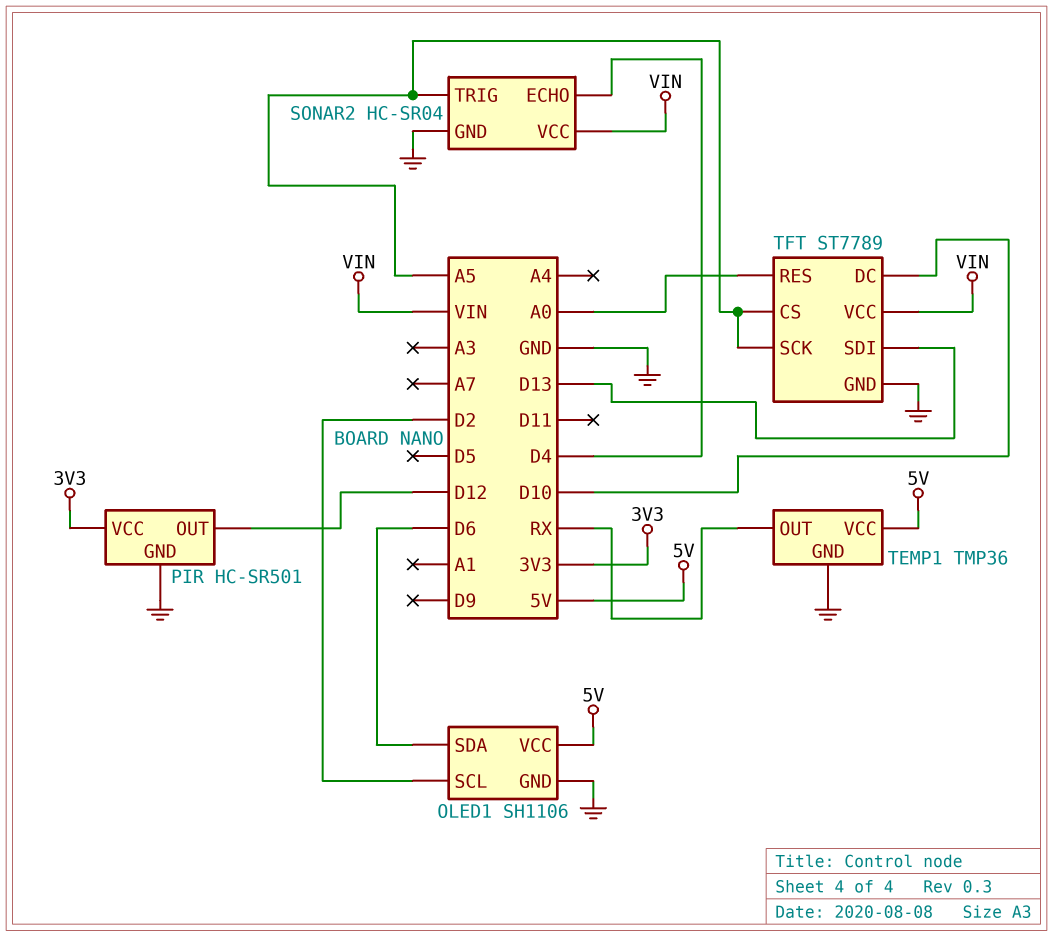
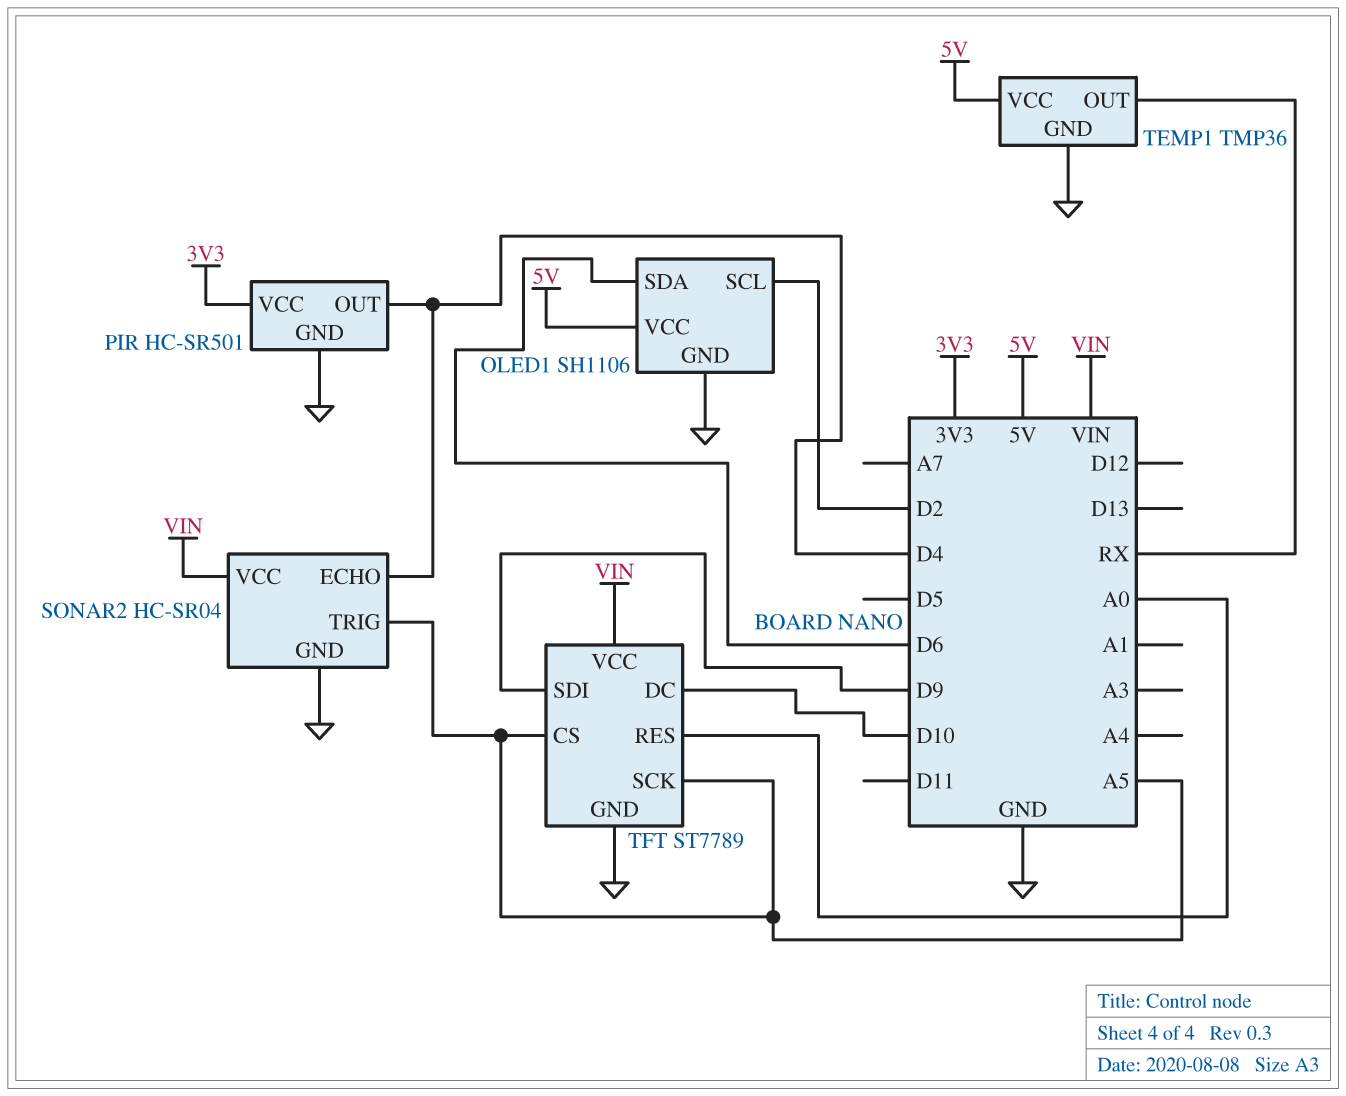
PIR pin OUT: D12 -> D4
TFT pin SDI: D13 -> D9

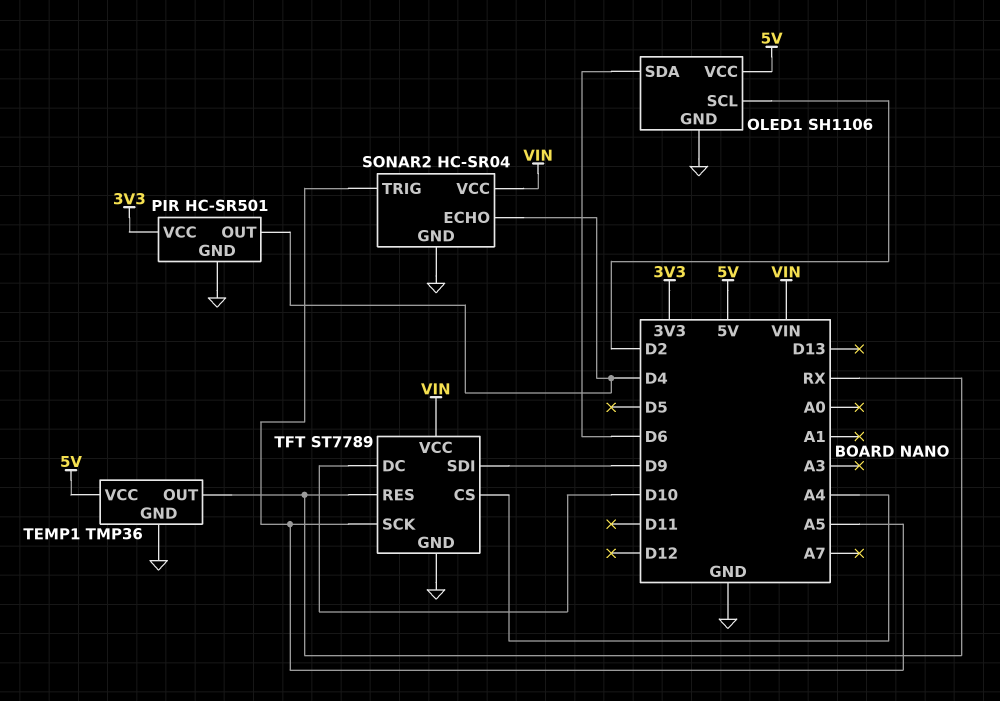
TFT pin CS: A5 -> A4
TFT pin RES: A0 -> RX

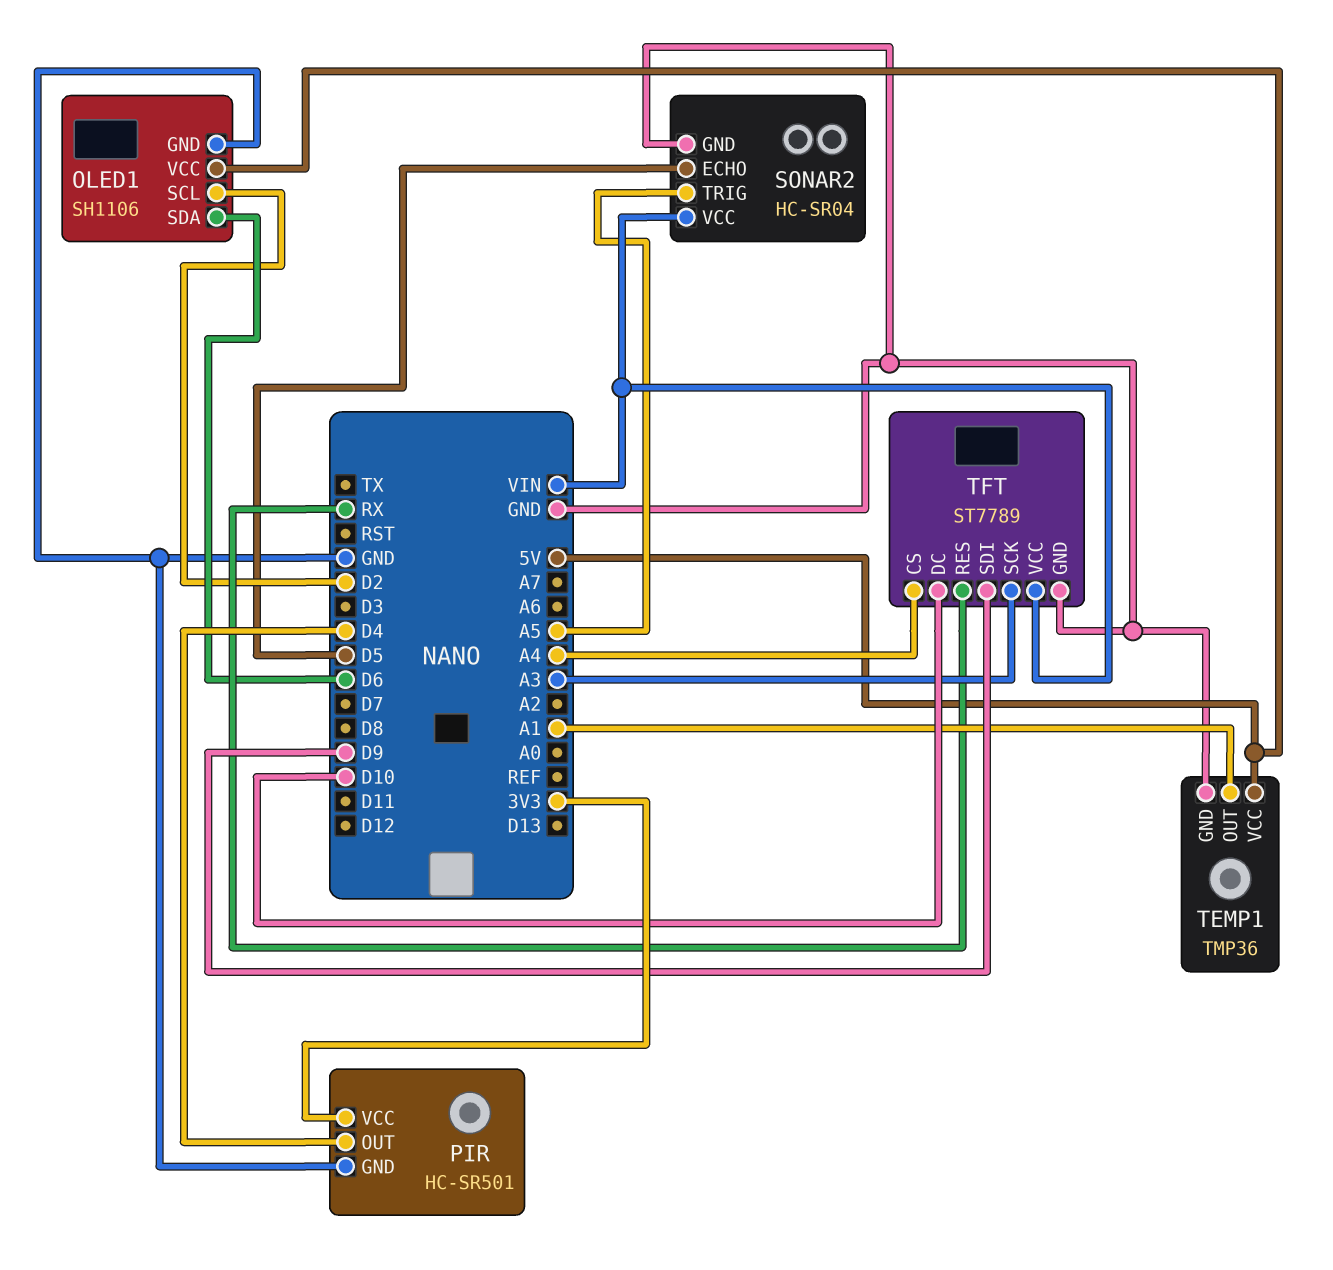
SONAR2 pin ECHO: D4 -> D5
TEMP1 pin OUT: RX -> A1
TFT pin SCK: A5 -> A3

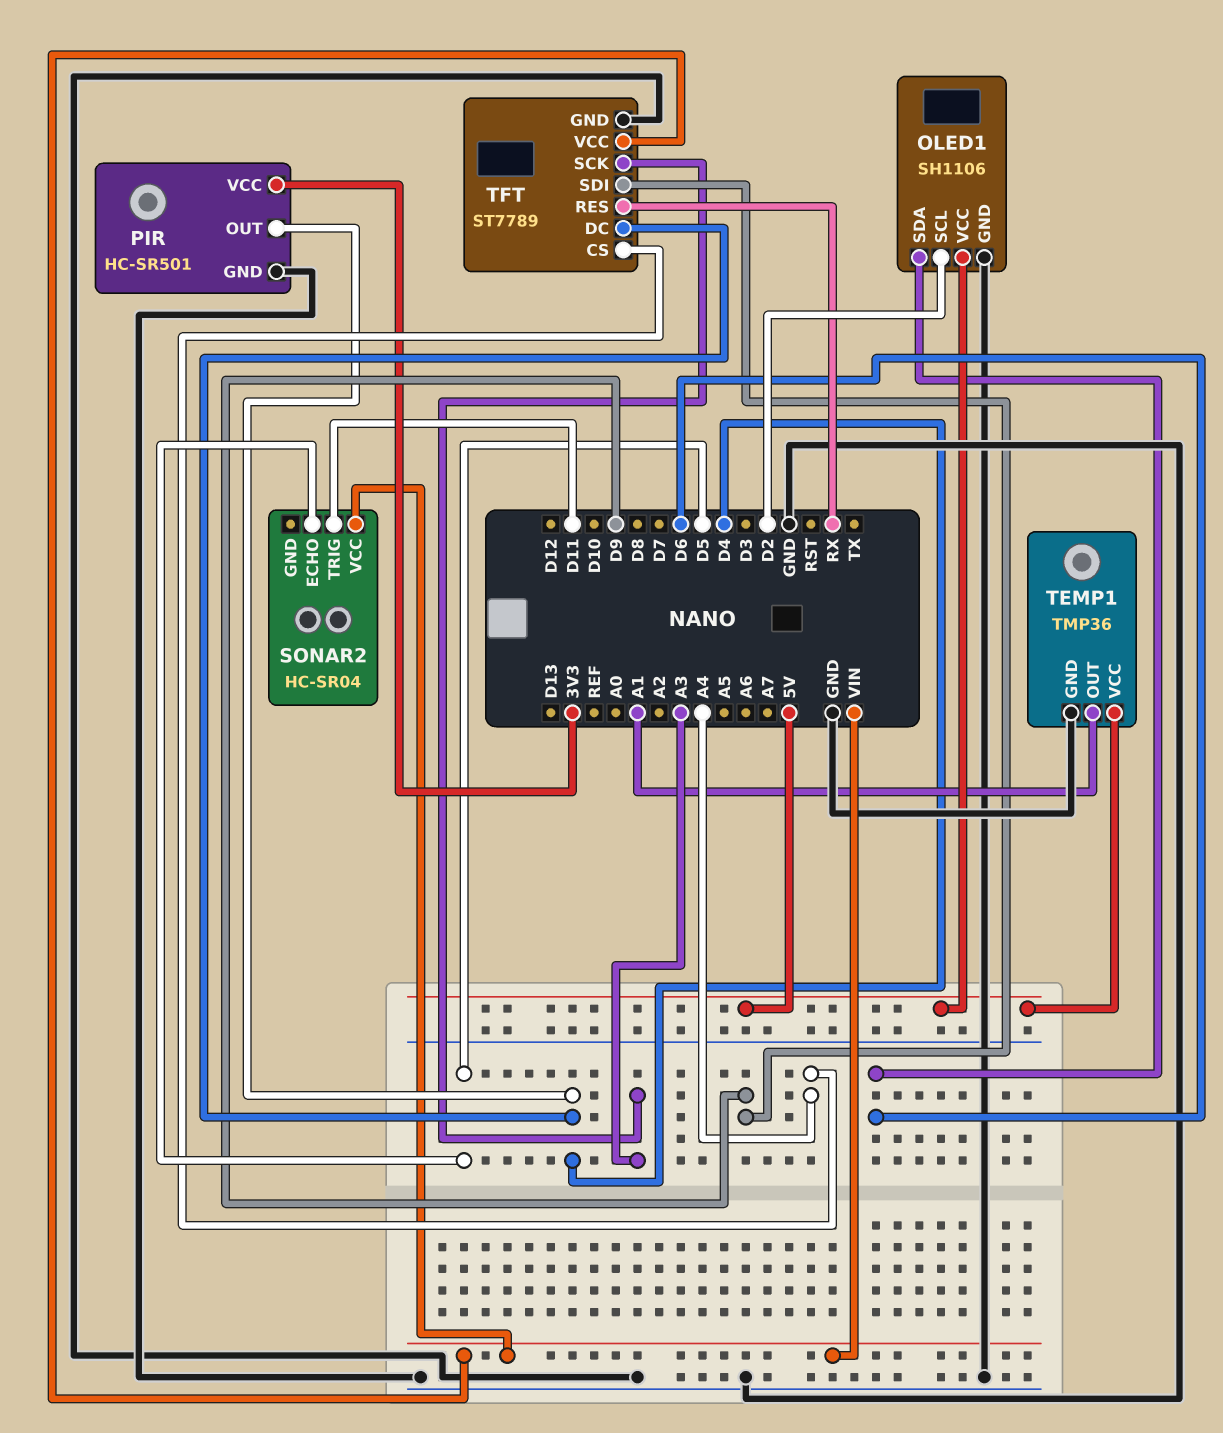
SONAR2 pin GND: GND -> none
SONAR2 pin TRIG: A5 -> D11
TFT pin DC: D10 -> D4

